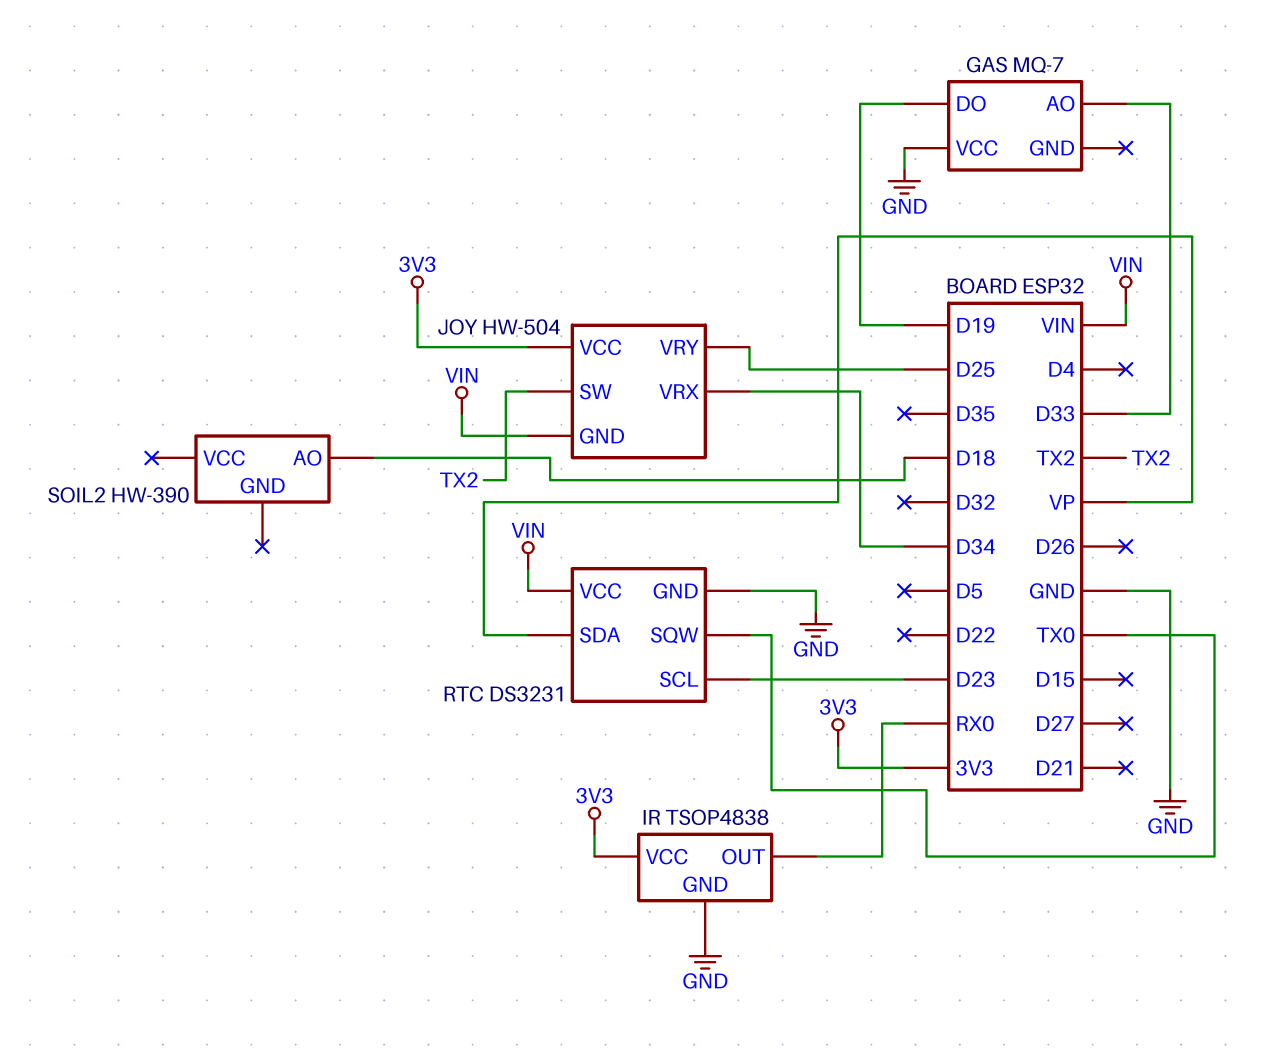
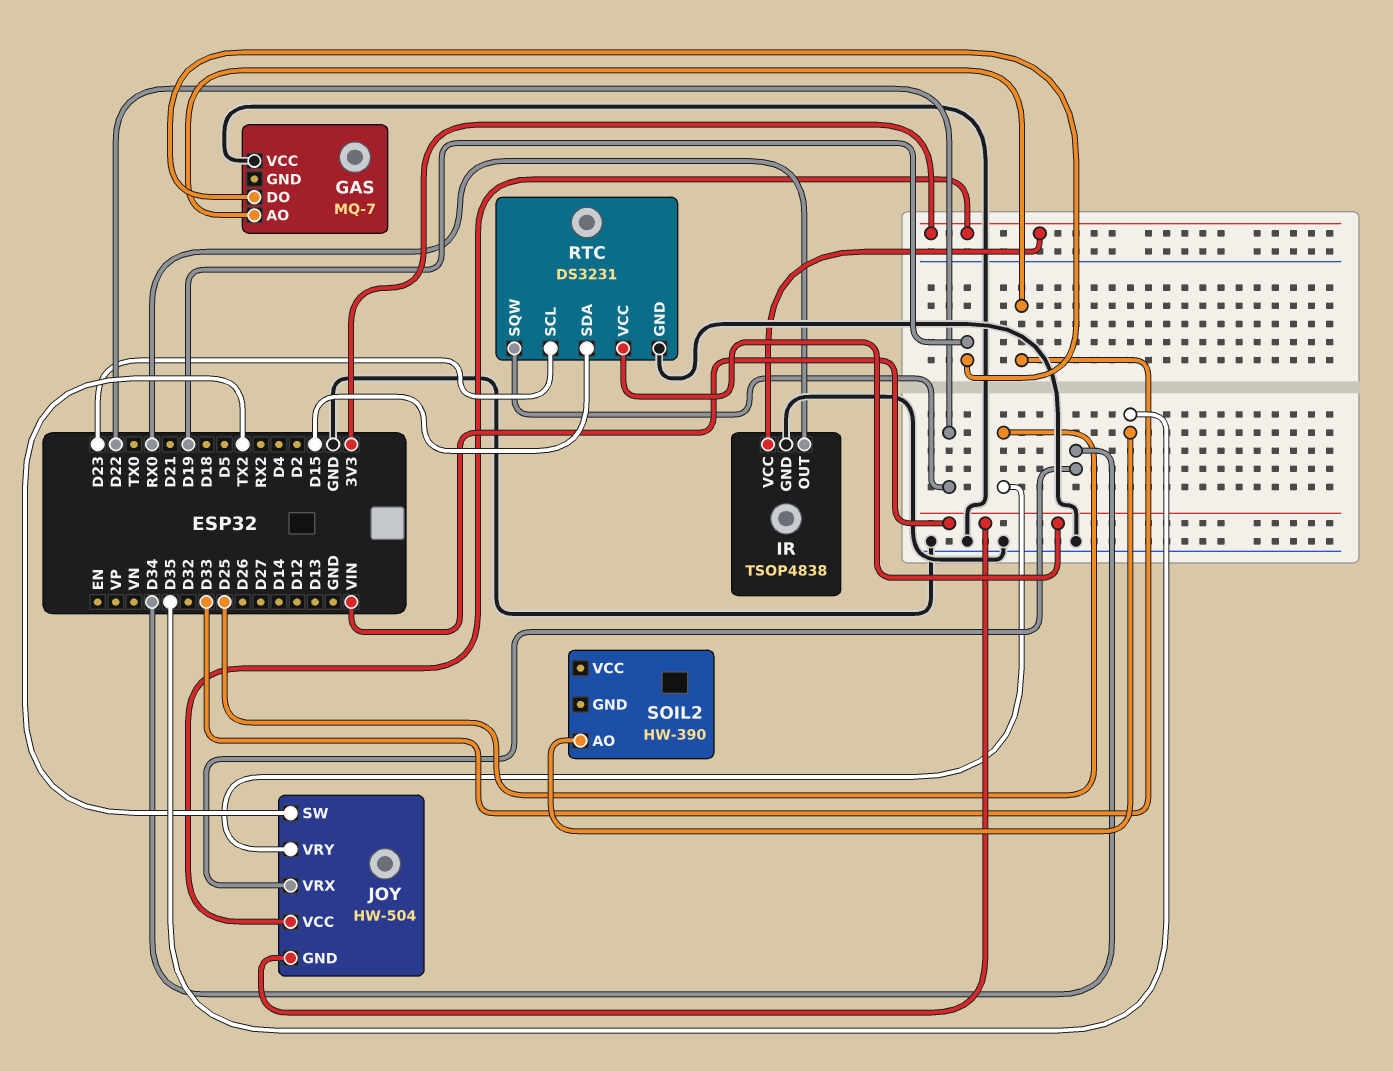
RTC pin SDA: VP -> D15
RTC pin SQW: TX0 -> D22
SOIL2 pin AO: D18 -> D35

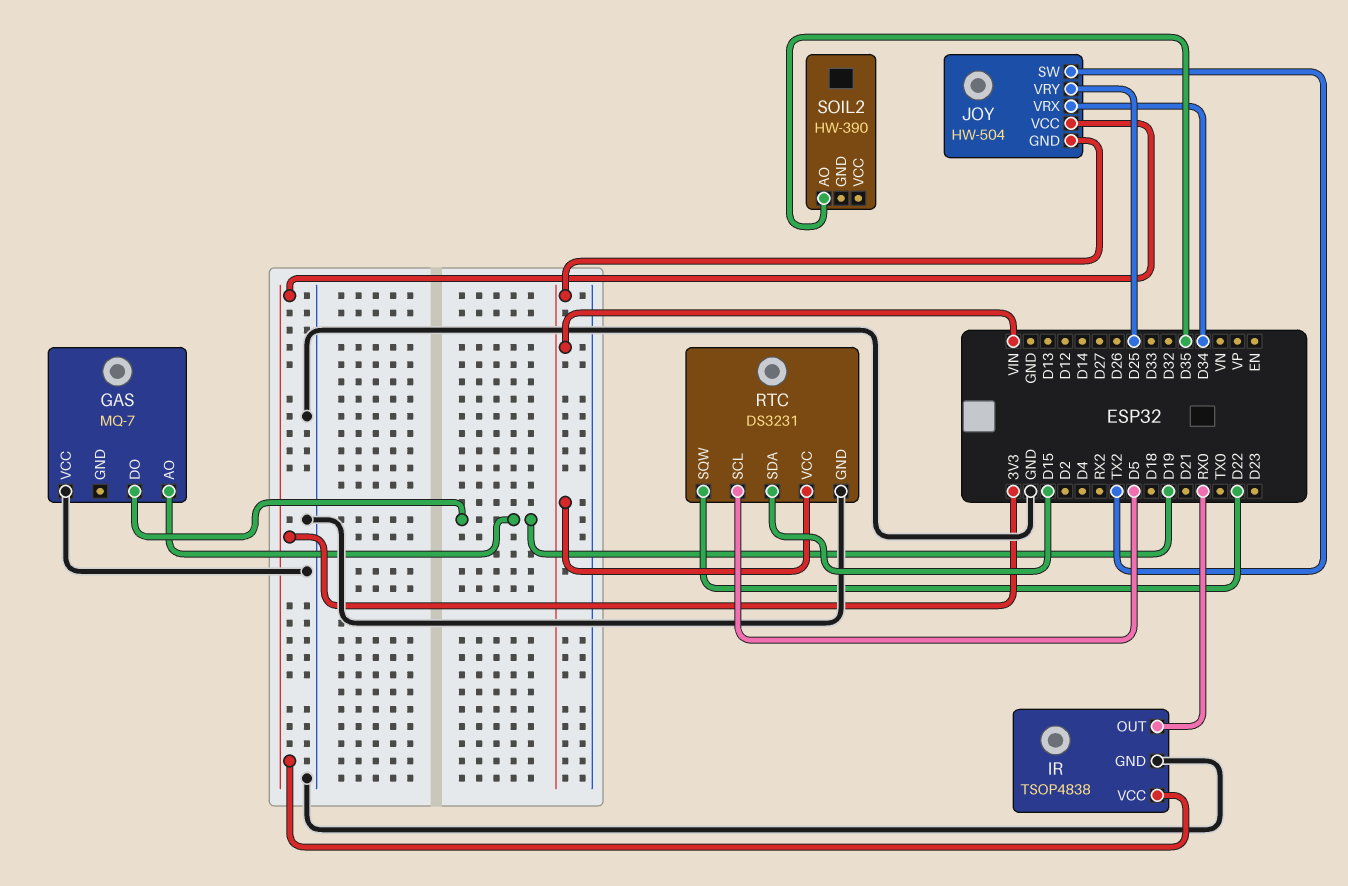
GAS pin AO: D33 -> D19
RTC pin SCL: D23 -> D5

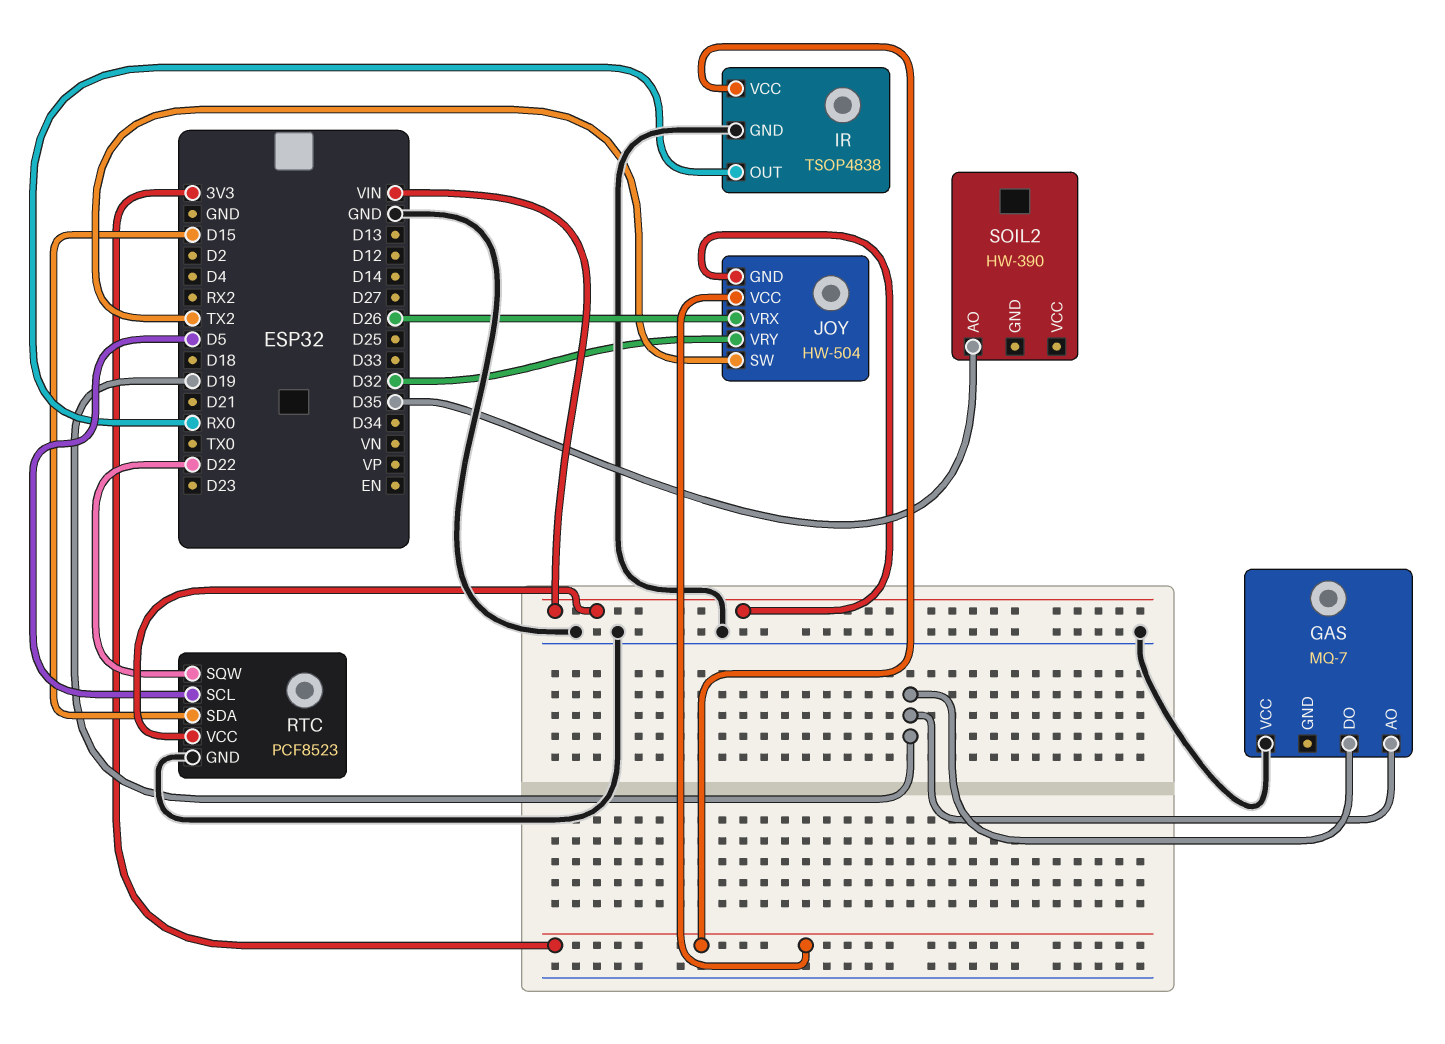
JOY pin VRX: D34 -> D26
JOY pin VRY: D25 -> D32
RTC: DS3231 -> PCF8523

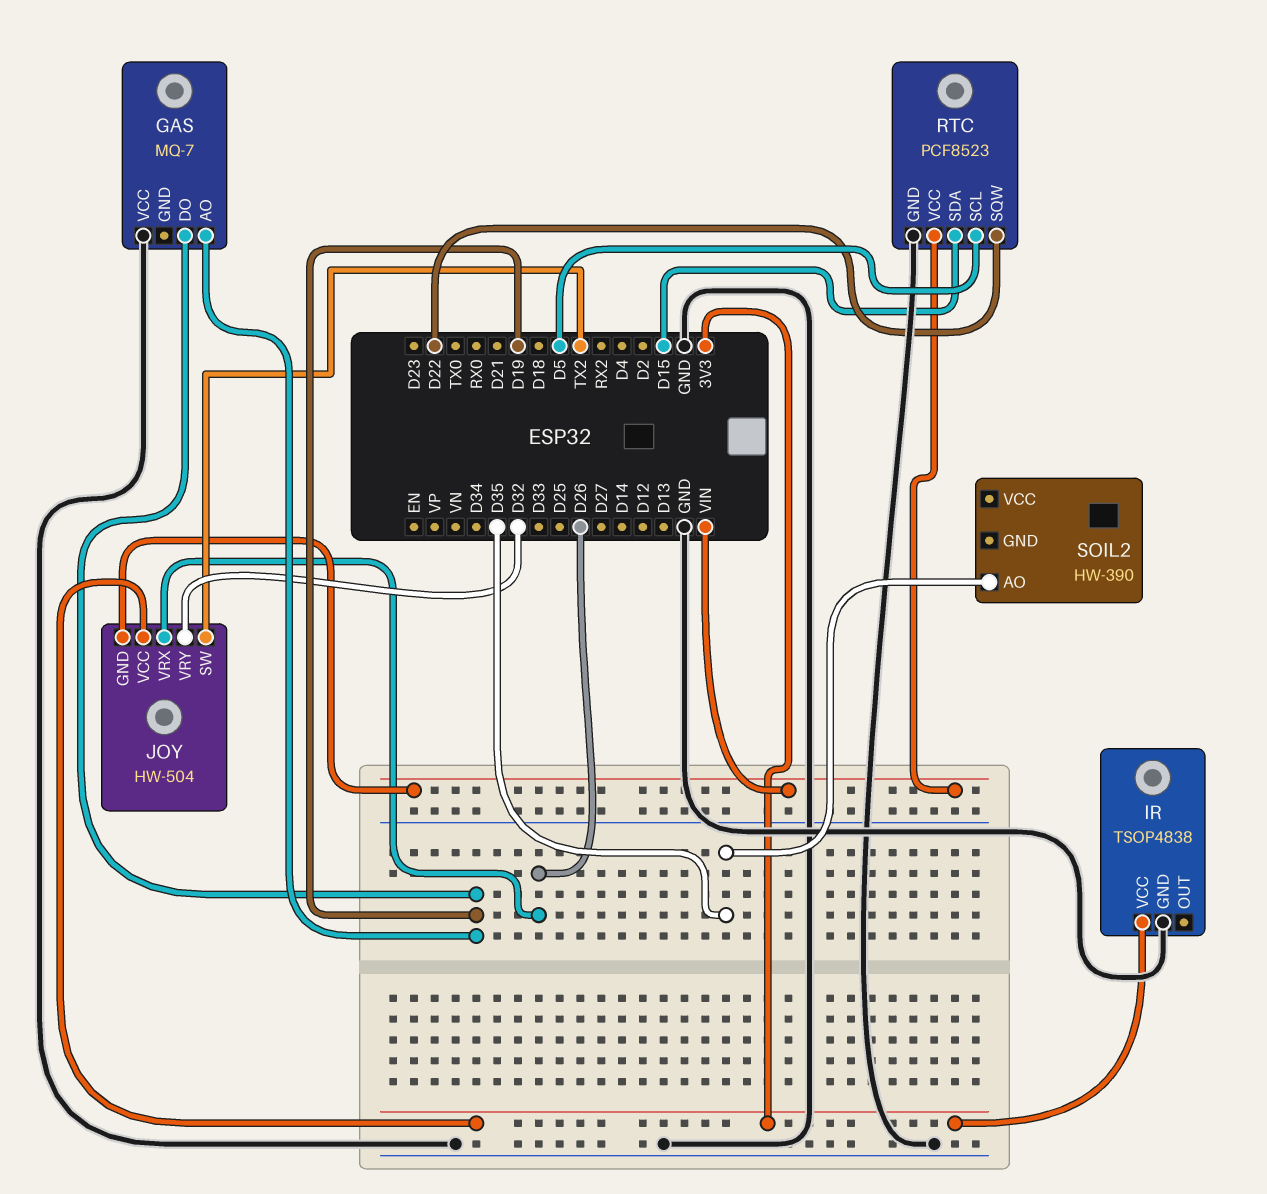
IR pin OUT: RX0 -> none

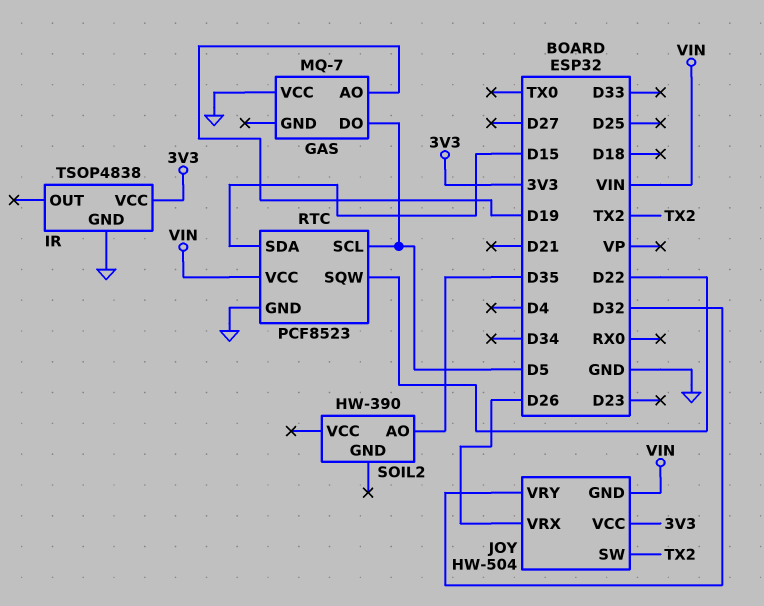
GAS pin DO: D19 -> D5

